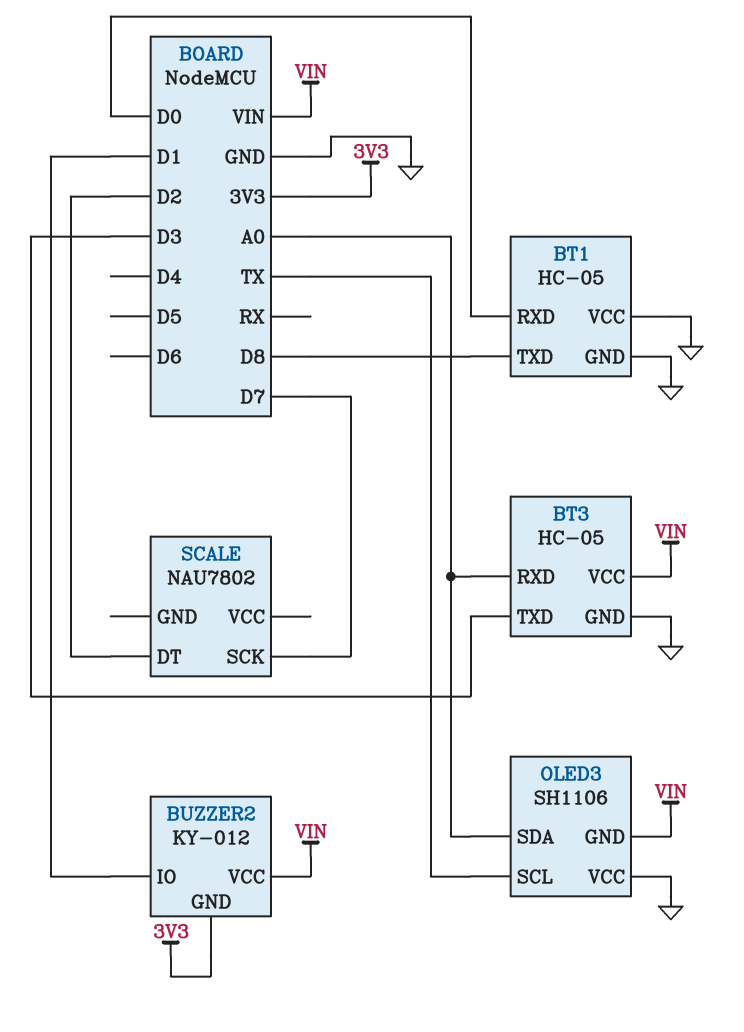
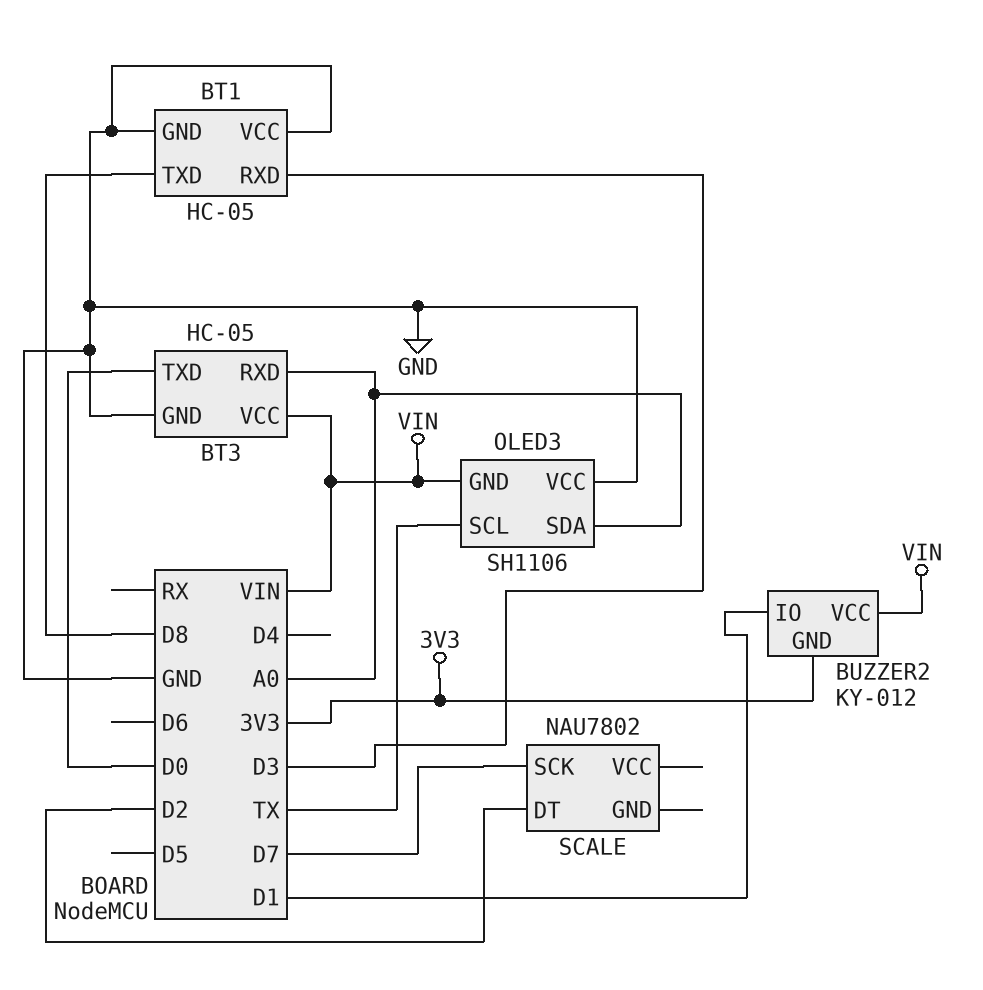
BT1 pin RXD: D0 -> D3
BT3 pin TXD: D3 -> D0

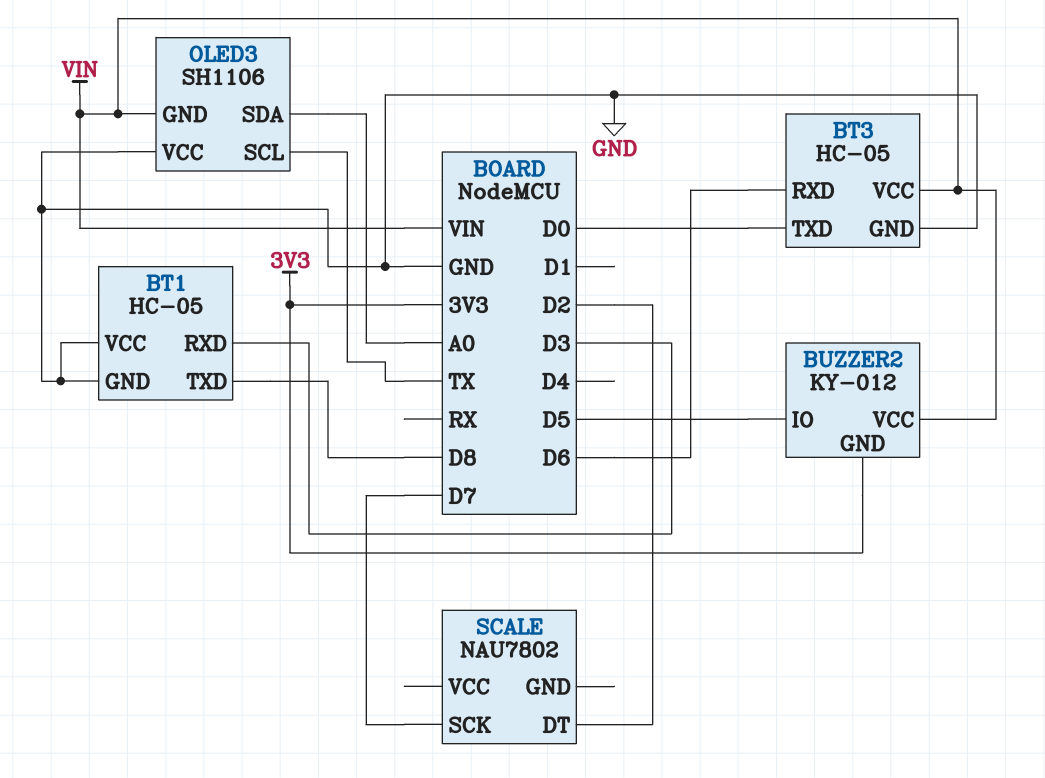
BT3 pin RXD: A0 -> D6
BUZZER2 pin IO: D1 -> D5

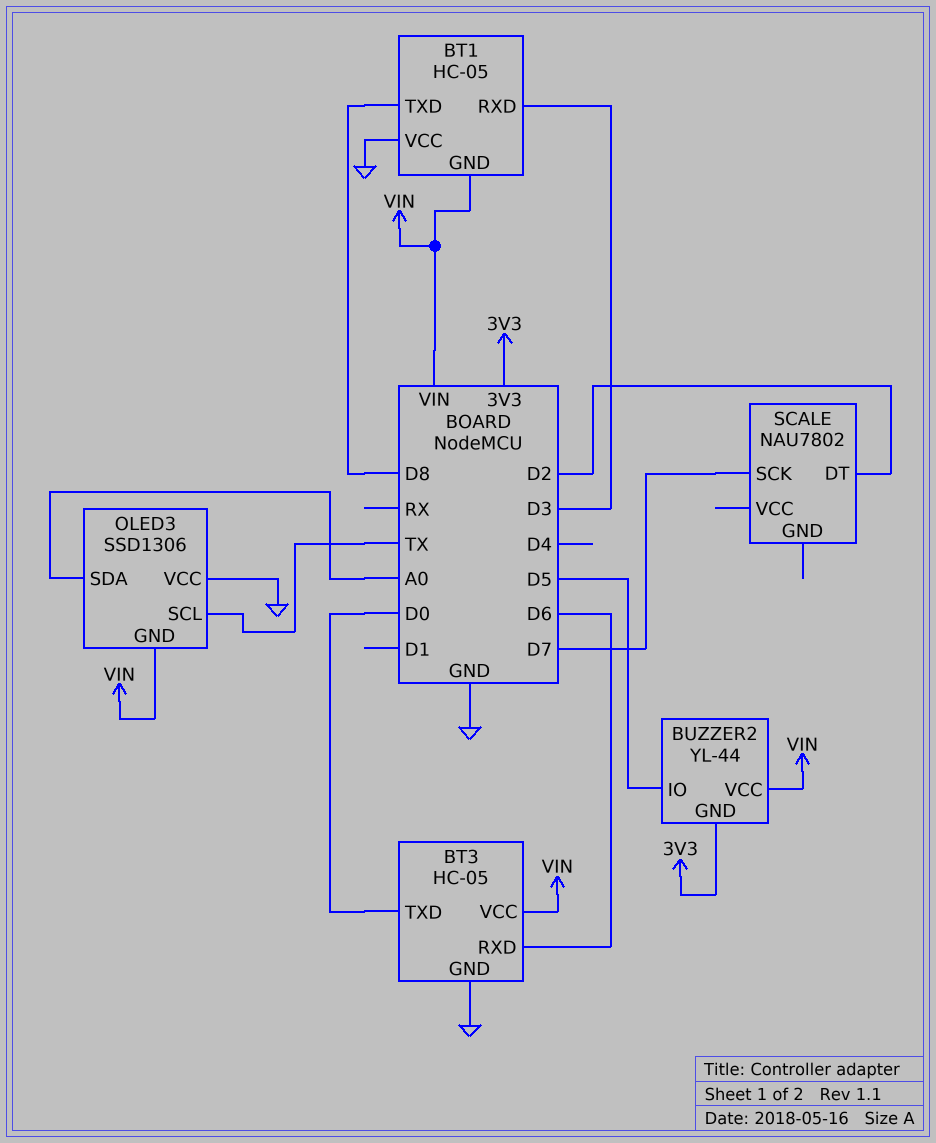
BT1 pin GND: GND -> VIN
BUZZER2: KY-012 -> YL-44
OLED3: SH1106 -> SSD1306

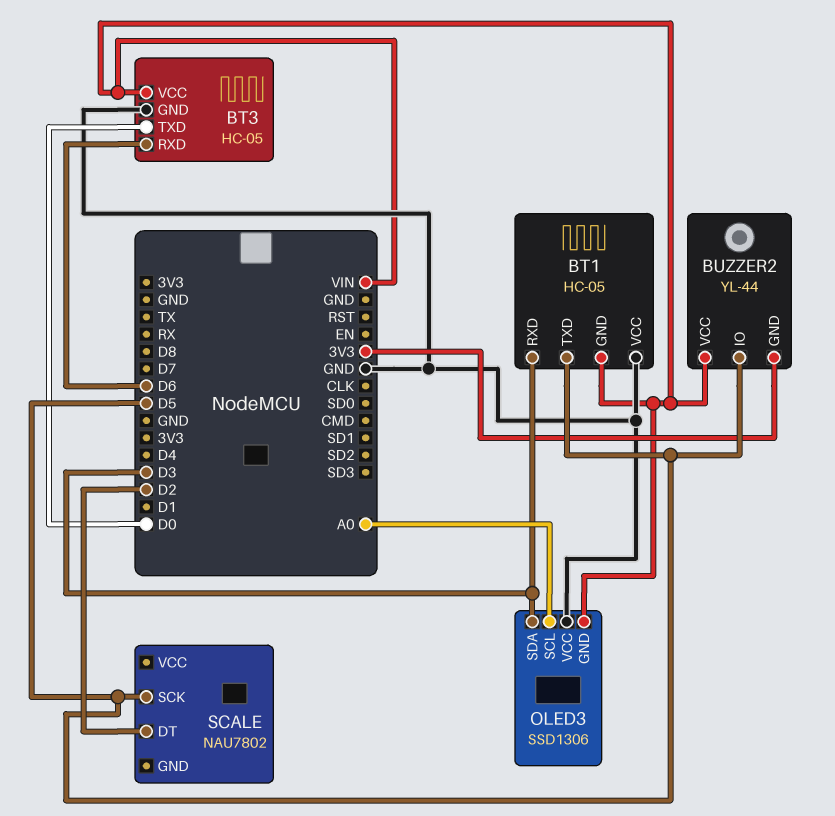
BT1 pin TXD: D8 -> D5
OLED3 pin SCL: TX -> A0
OLED3 pin SDA: A0 -> D3
SCALE pin SCK: D7 -> D5

